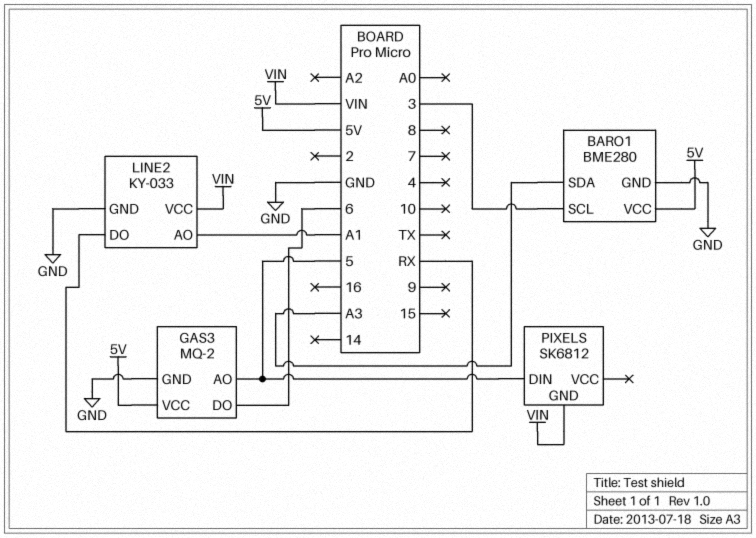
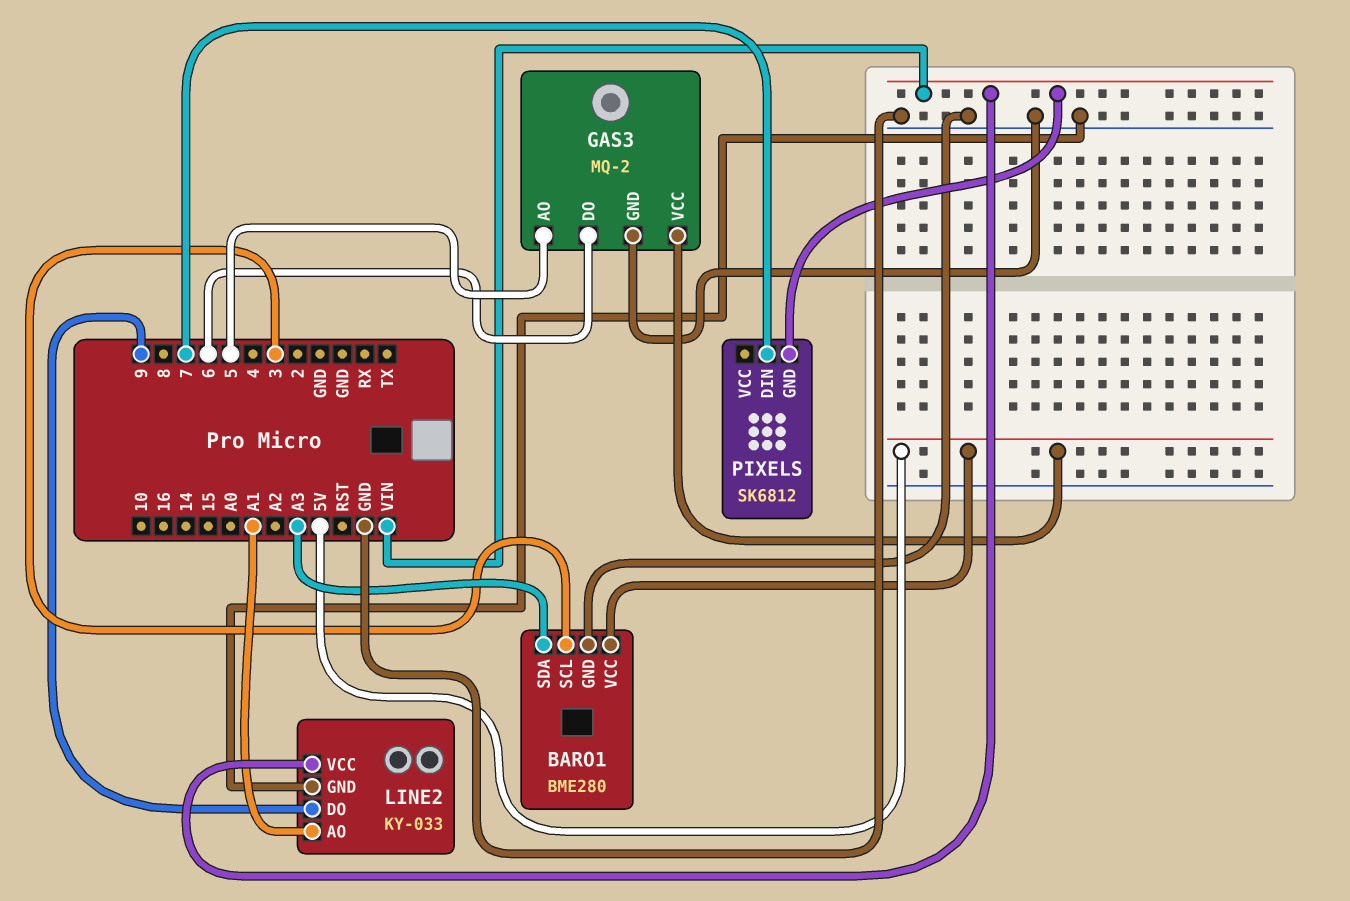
LINE2 pin DO: RX -> 9
PIXELS pin DIN: 5 -> 7

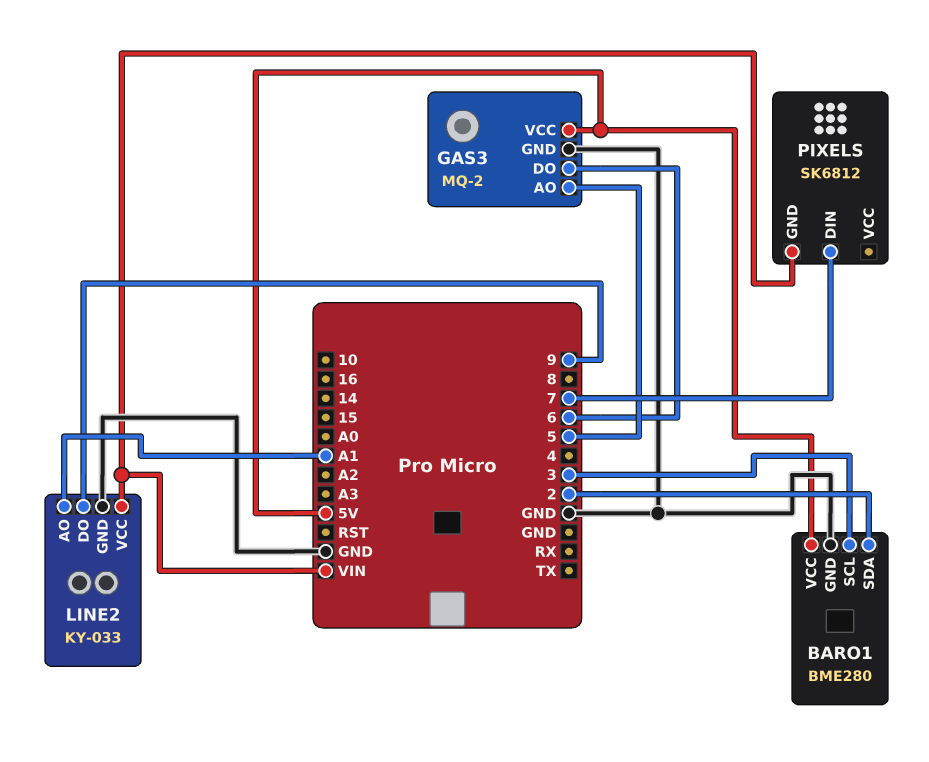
BARO1 pin SDA: A3 -> 2

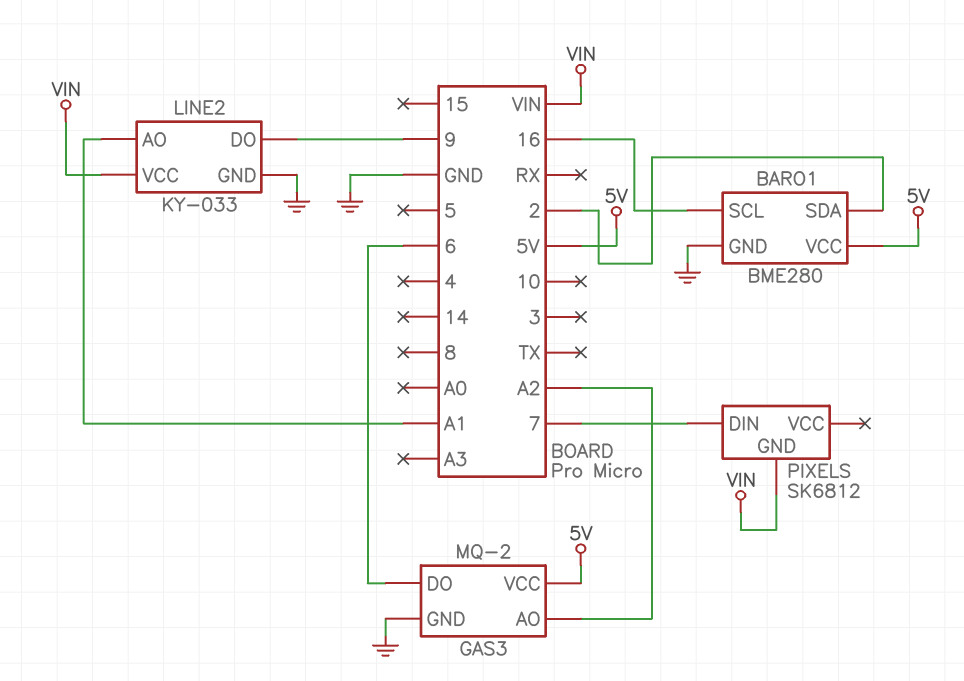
BARO1 pin SCL: 3 -> 16
GAS3 pin AO: 5 -> A2

